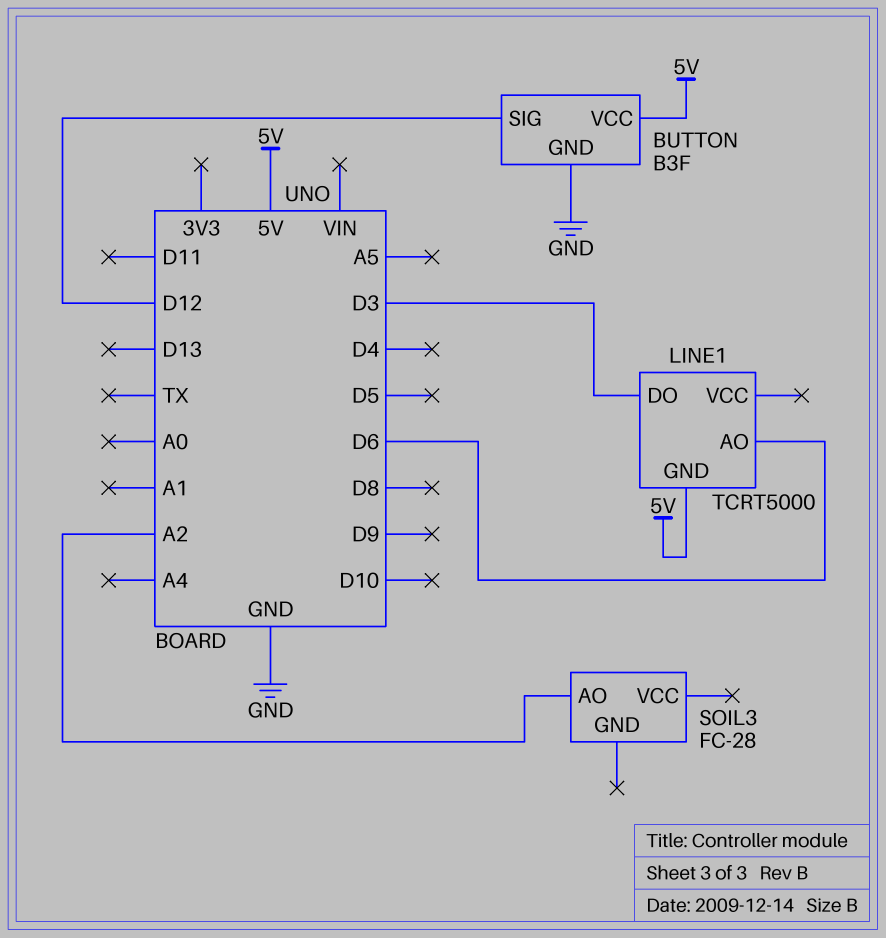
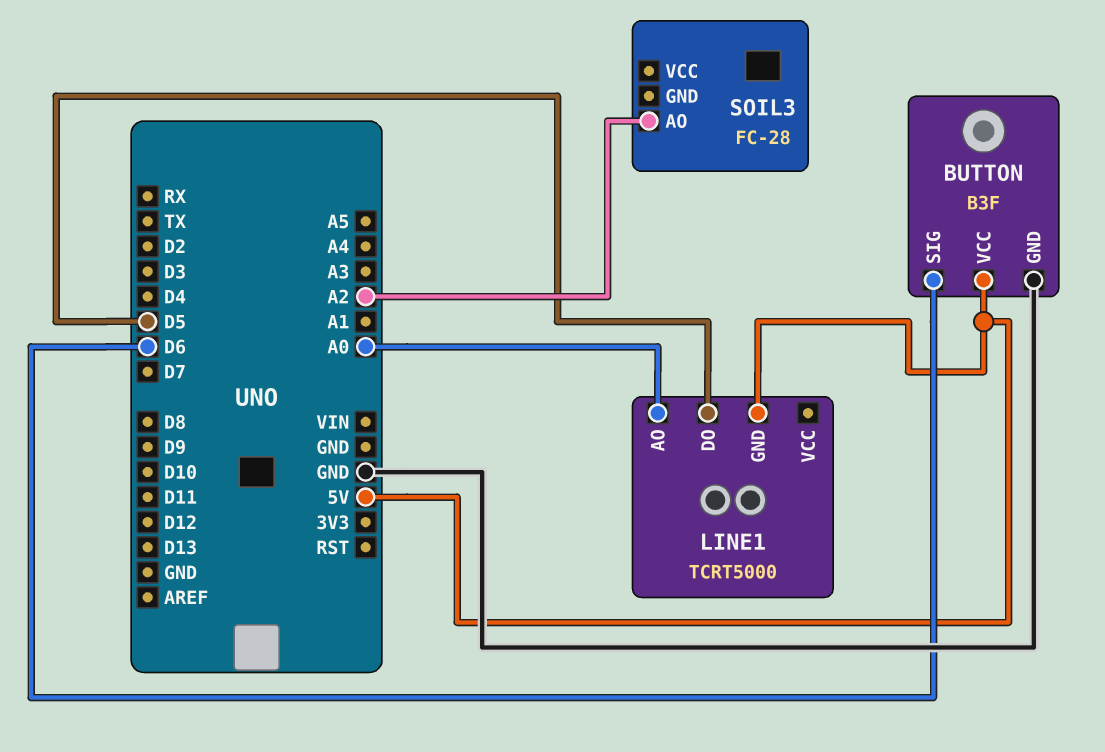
BUTTON pin SIG: D12 -> D6
LINE1 pin AO: D6 -> A0
LINE1 pin DO: D3 -> D5

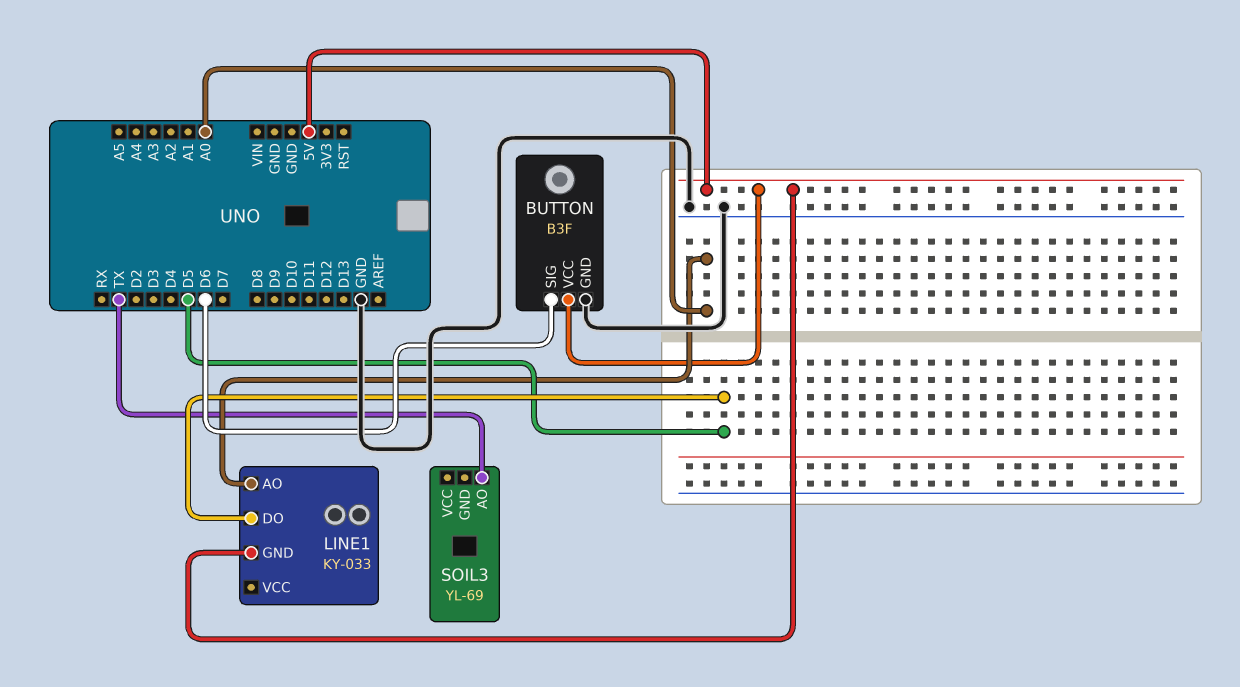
LINE1: TCRT5000 -> KY-033
SOIL3: FC-28 -> YL-69
SOIL3 pin AO: A2 -> TX

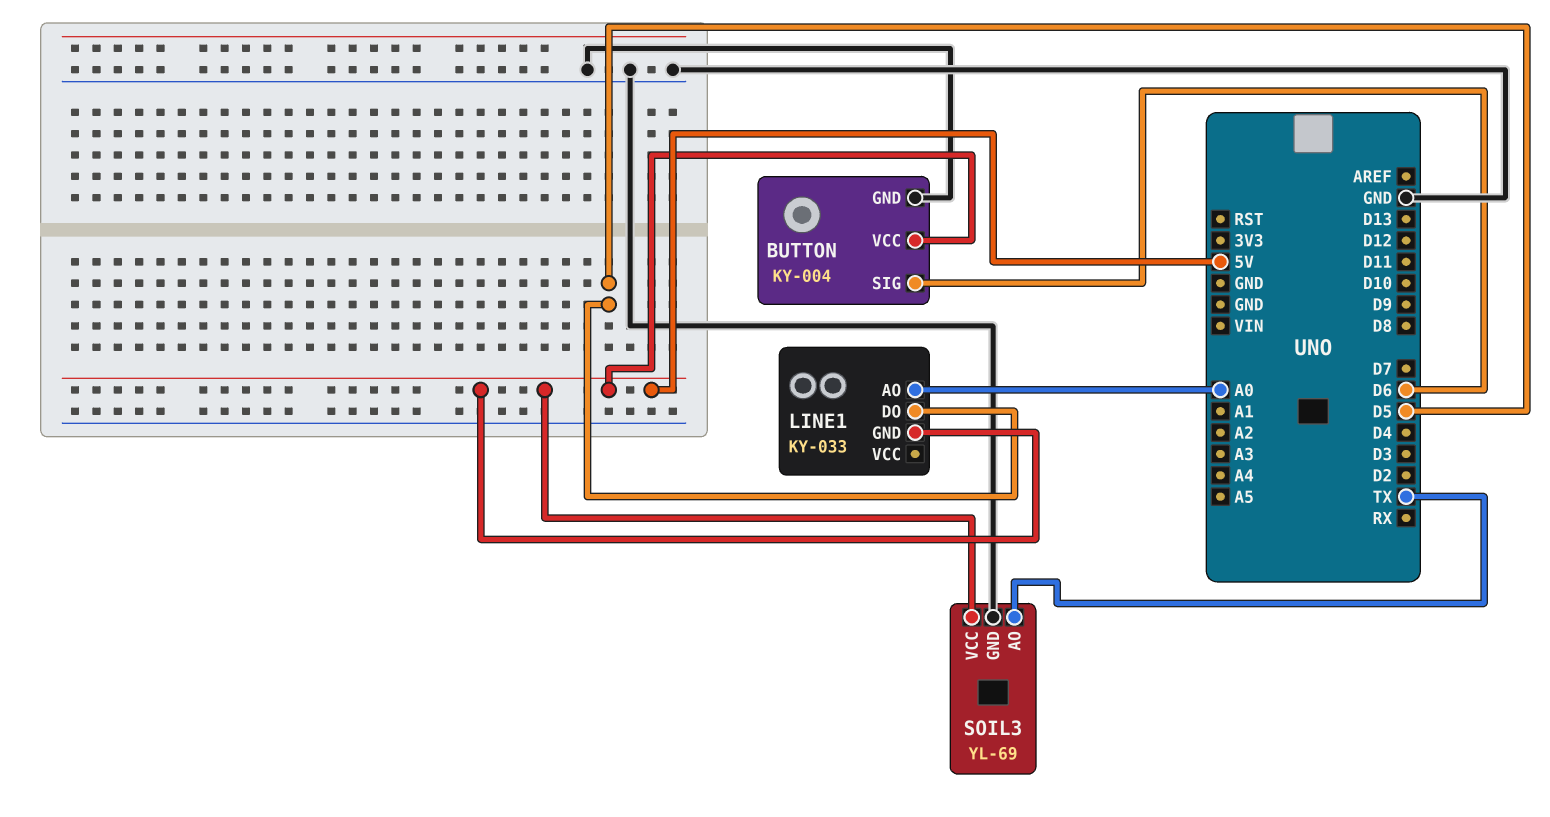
BUTTON: B3F -> KY-004
SOIL3 pin GND: none -> GND
SOIL3 pin VCC: none -> 5V

